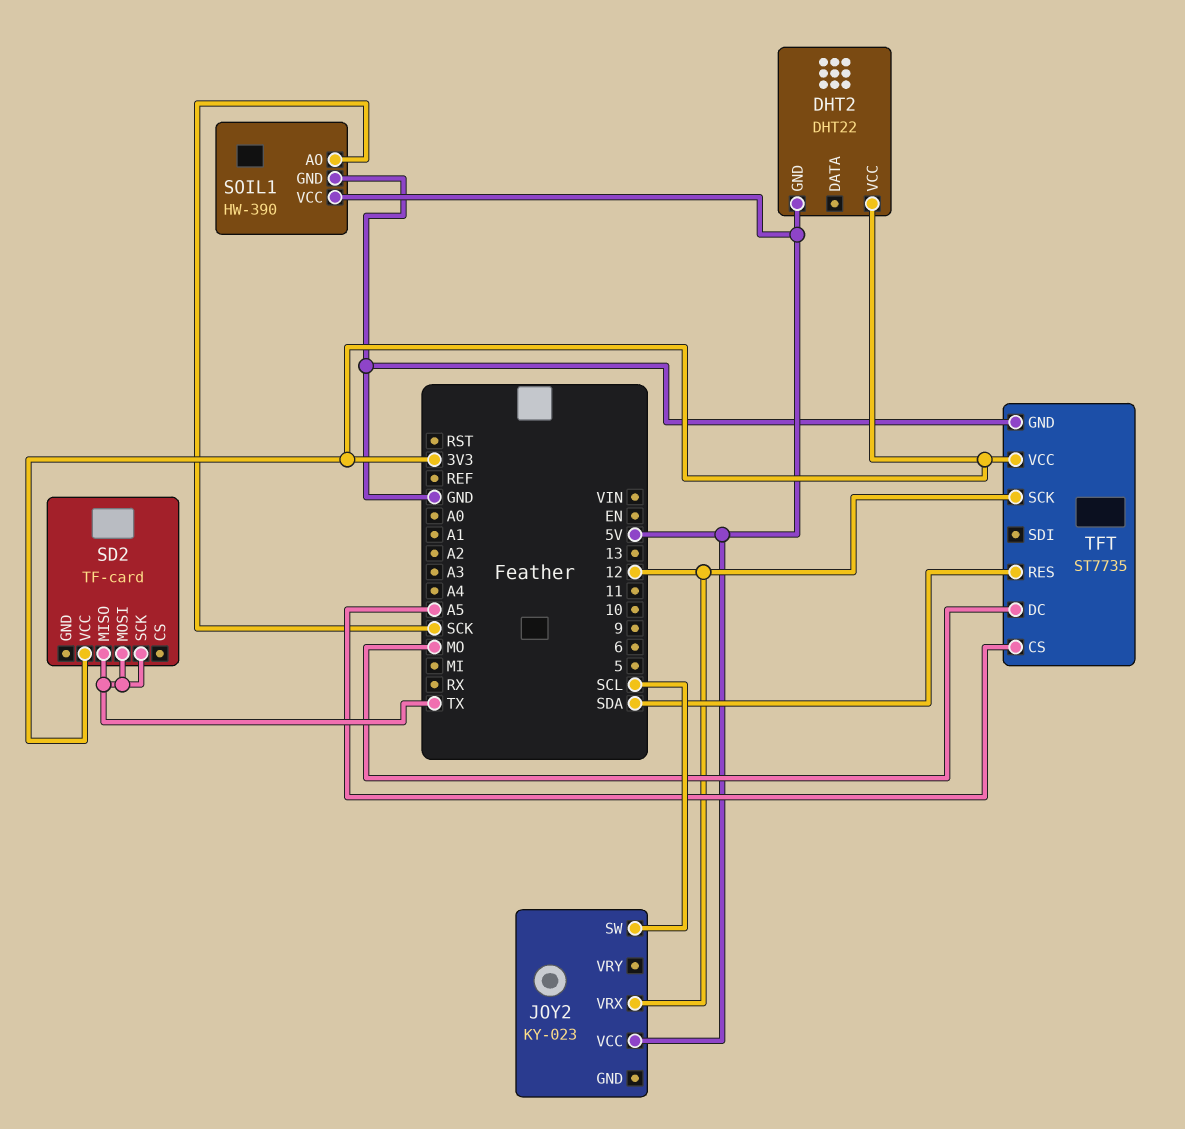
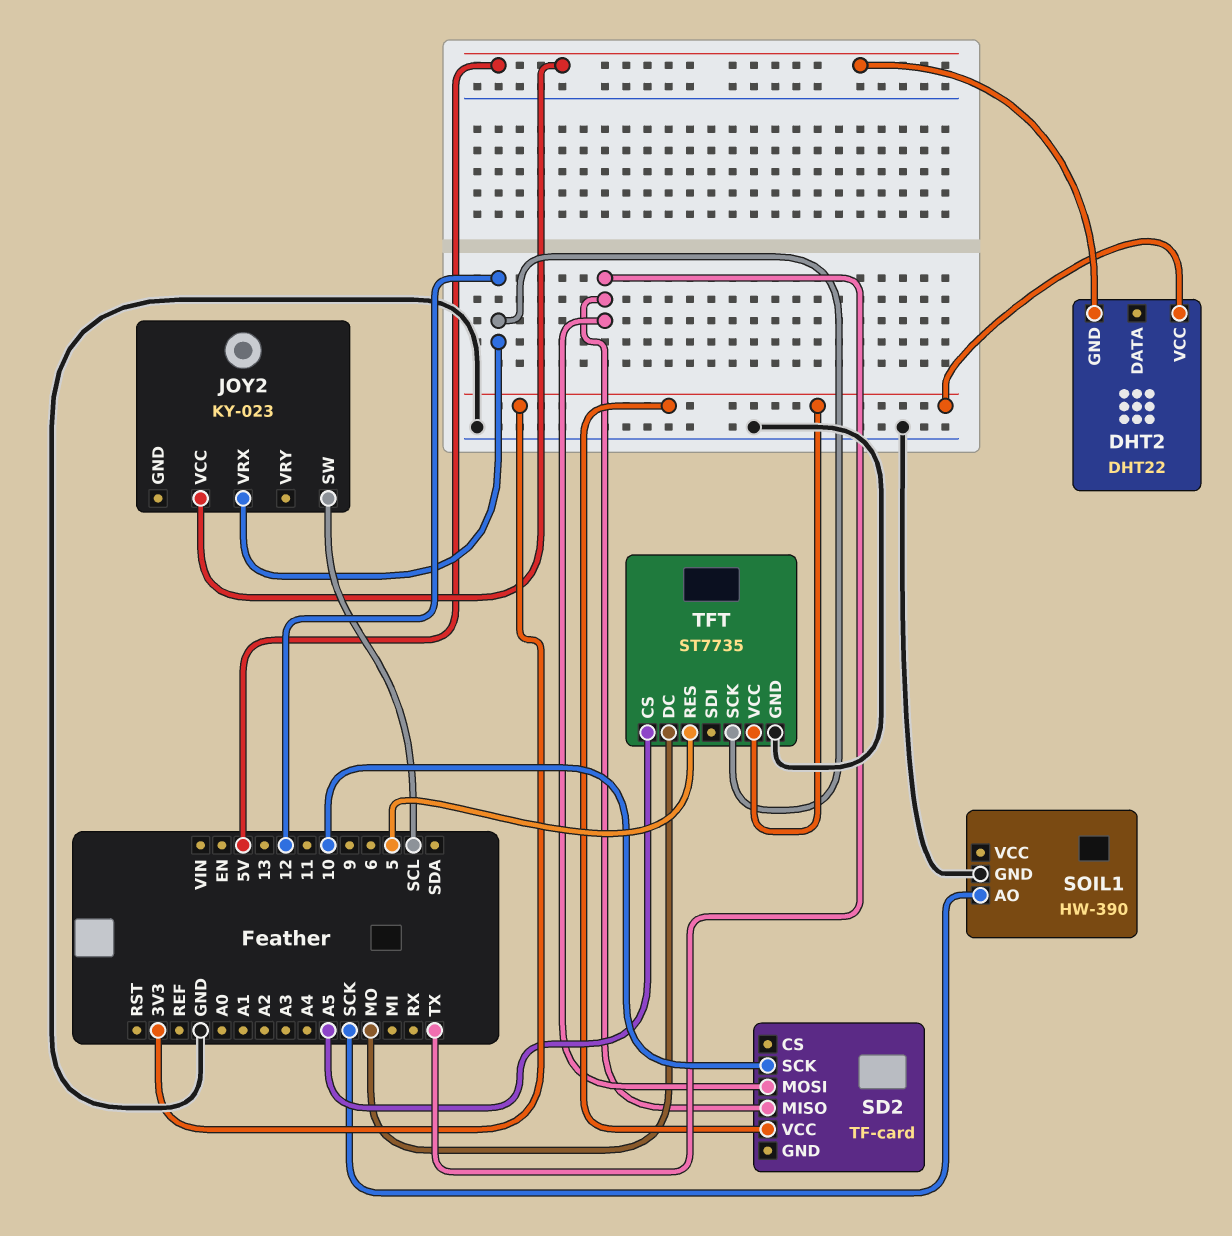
SD2 pin SCK: TX -> 10
SOIL1 pin VCC: 5V -> none
TFT pin RES: SDA -> 5

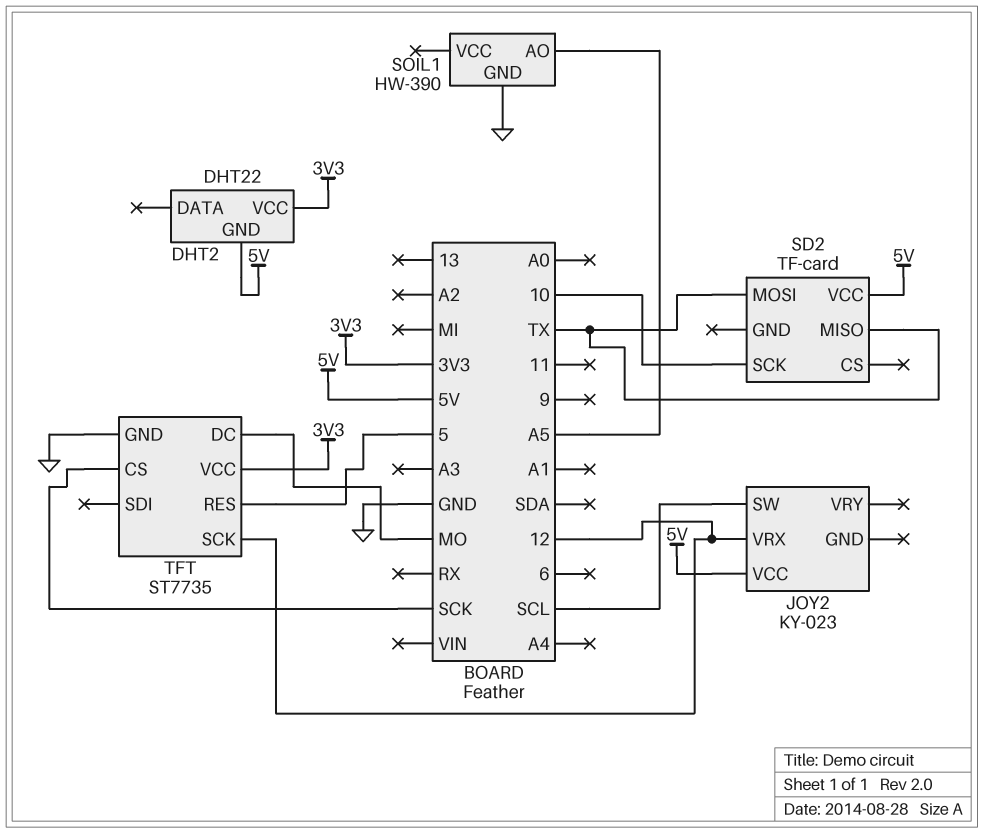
SD2 pin VCC: 3V3 -> 5V
SOIL1 pin AO: SCK -> A5
TFT pin CS: A5 -> SCK

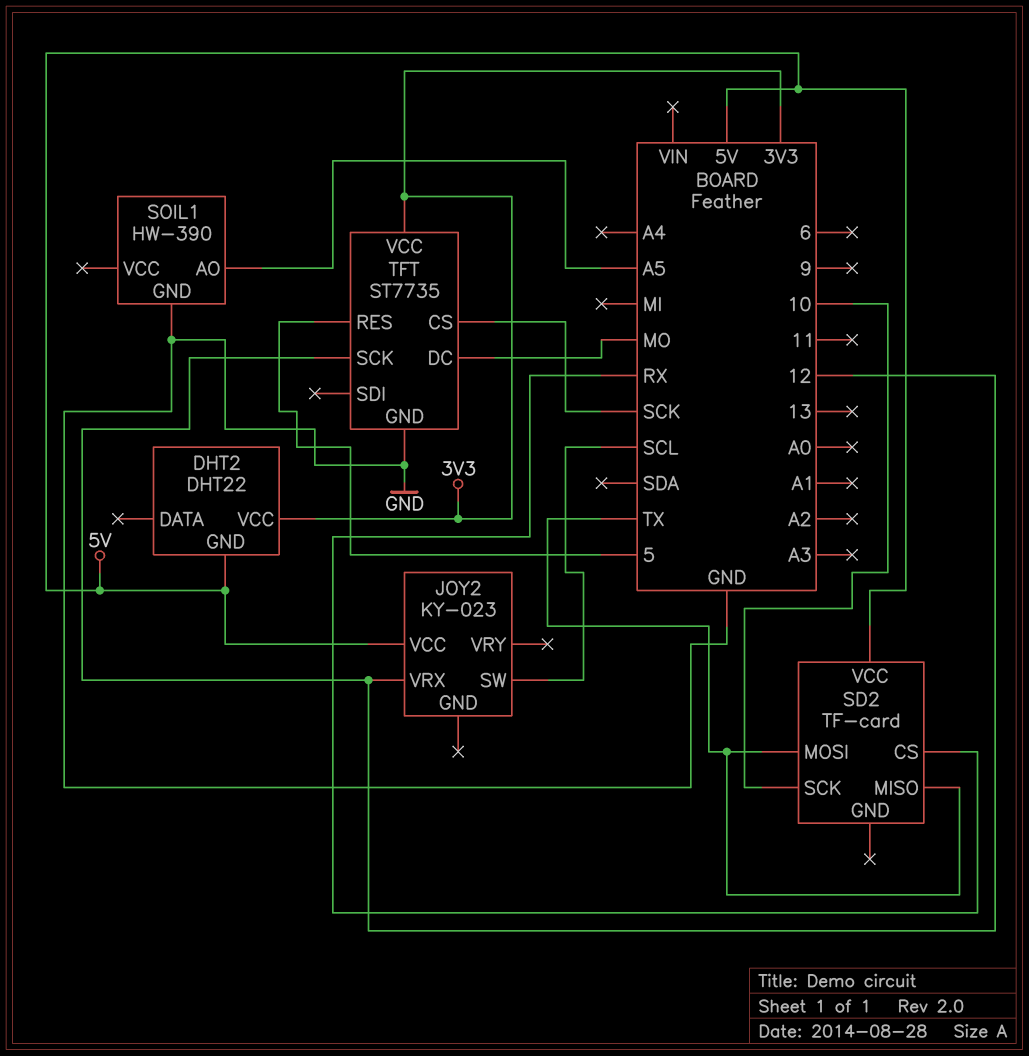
SD2 pin CS: none -> RX

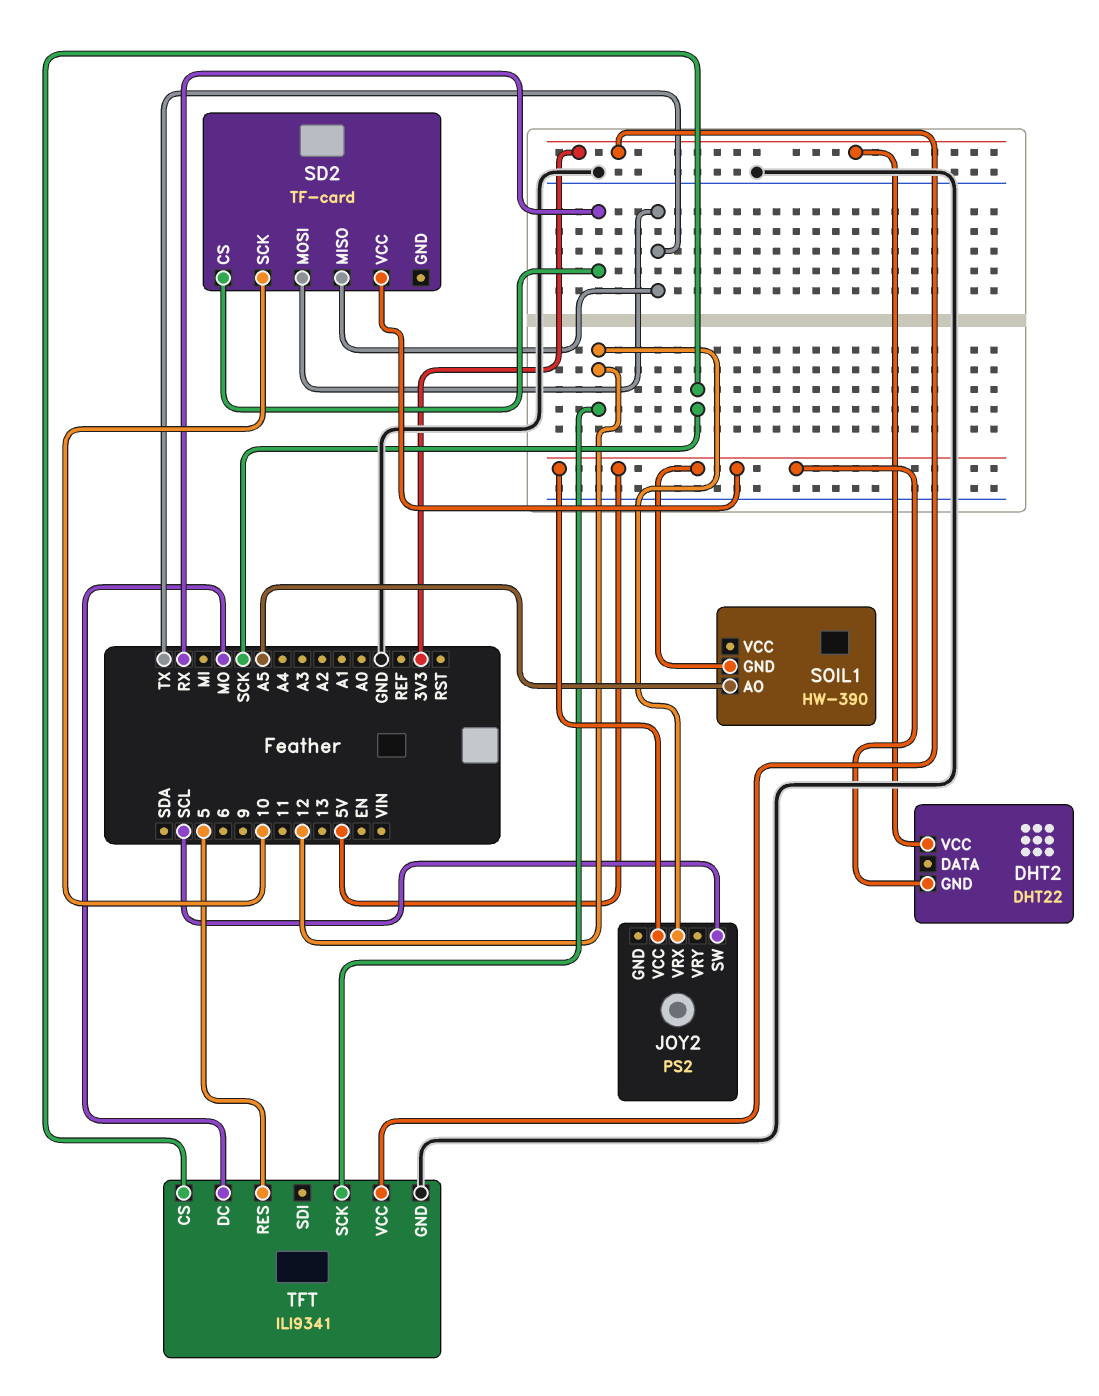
JOY2: KY-023 -> PS2
SOIL1 pin GND: GND -> 5V
TFT: ST7735 -> ILI9341

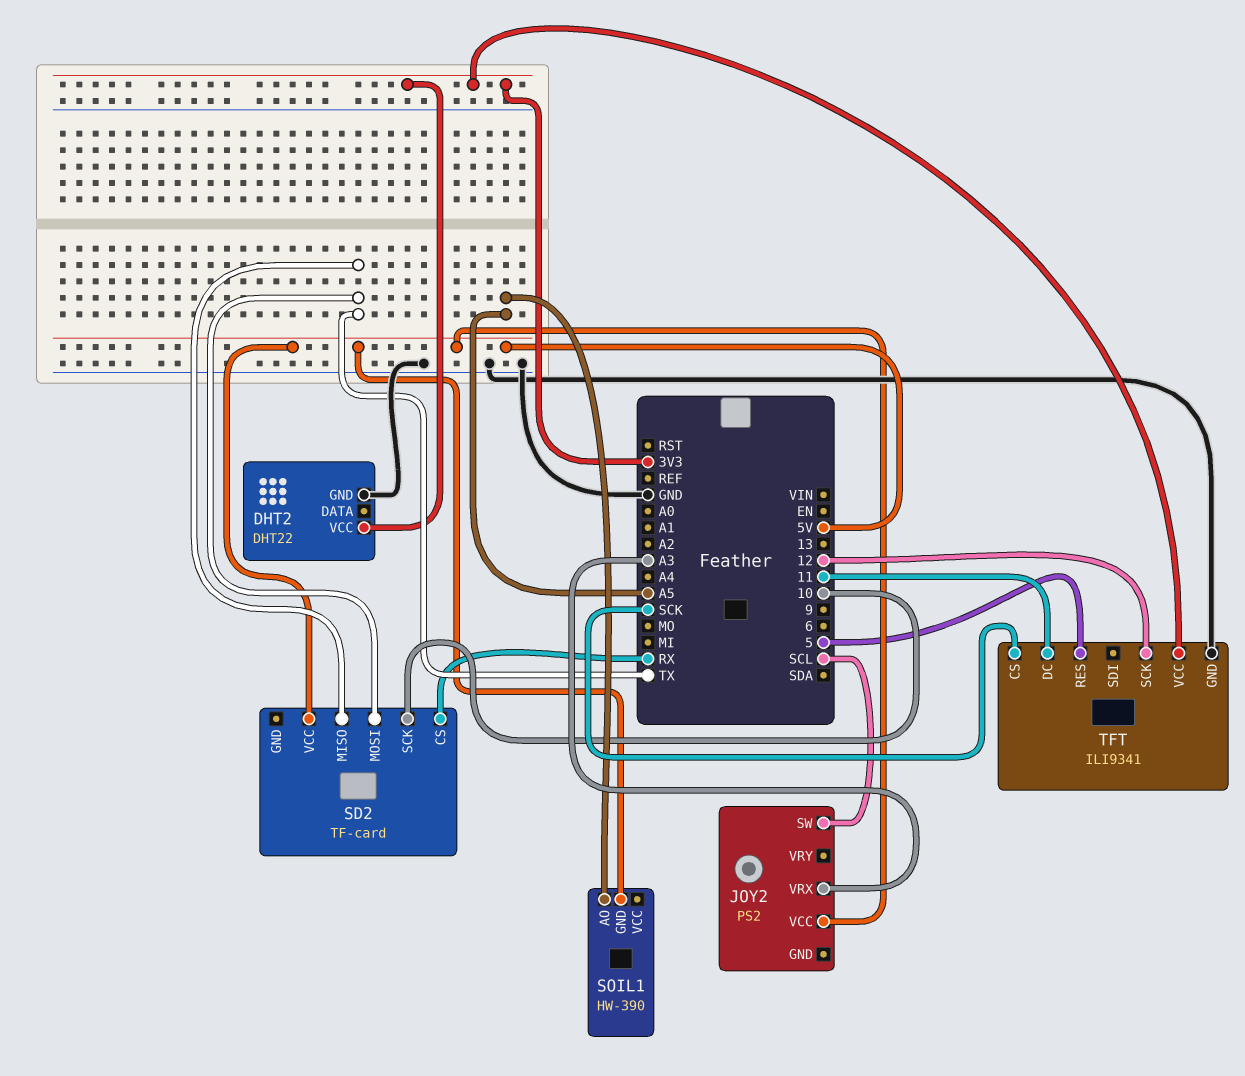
DHT2 pin GND: 5V -> GND
JOY2 pin VRX: 12 -> A3
TFT pin DC: MO -> 11

